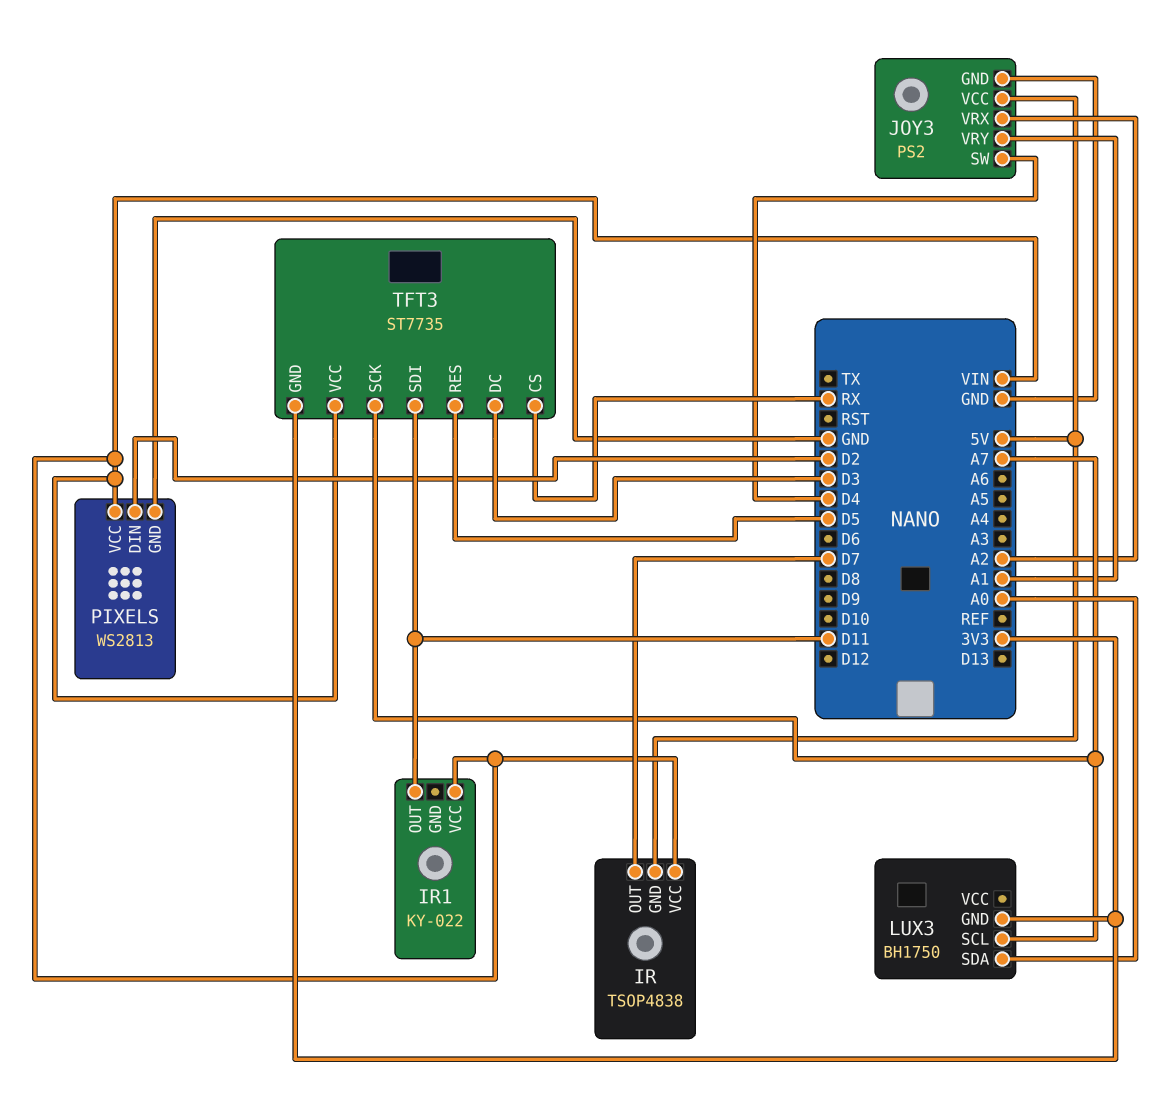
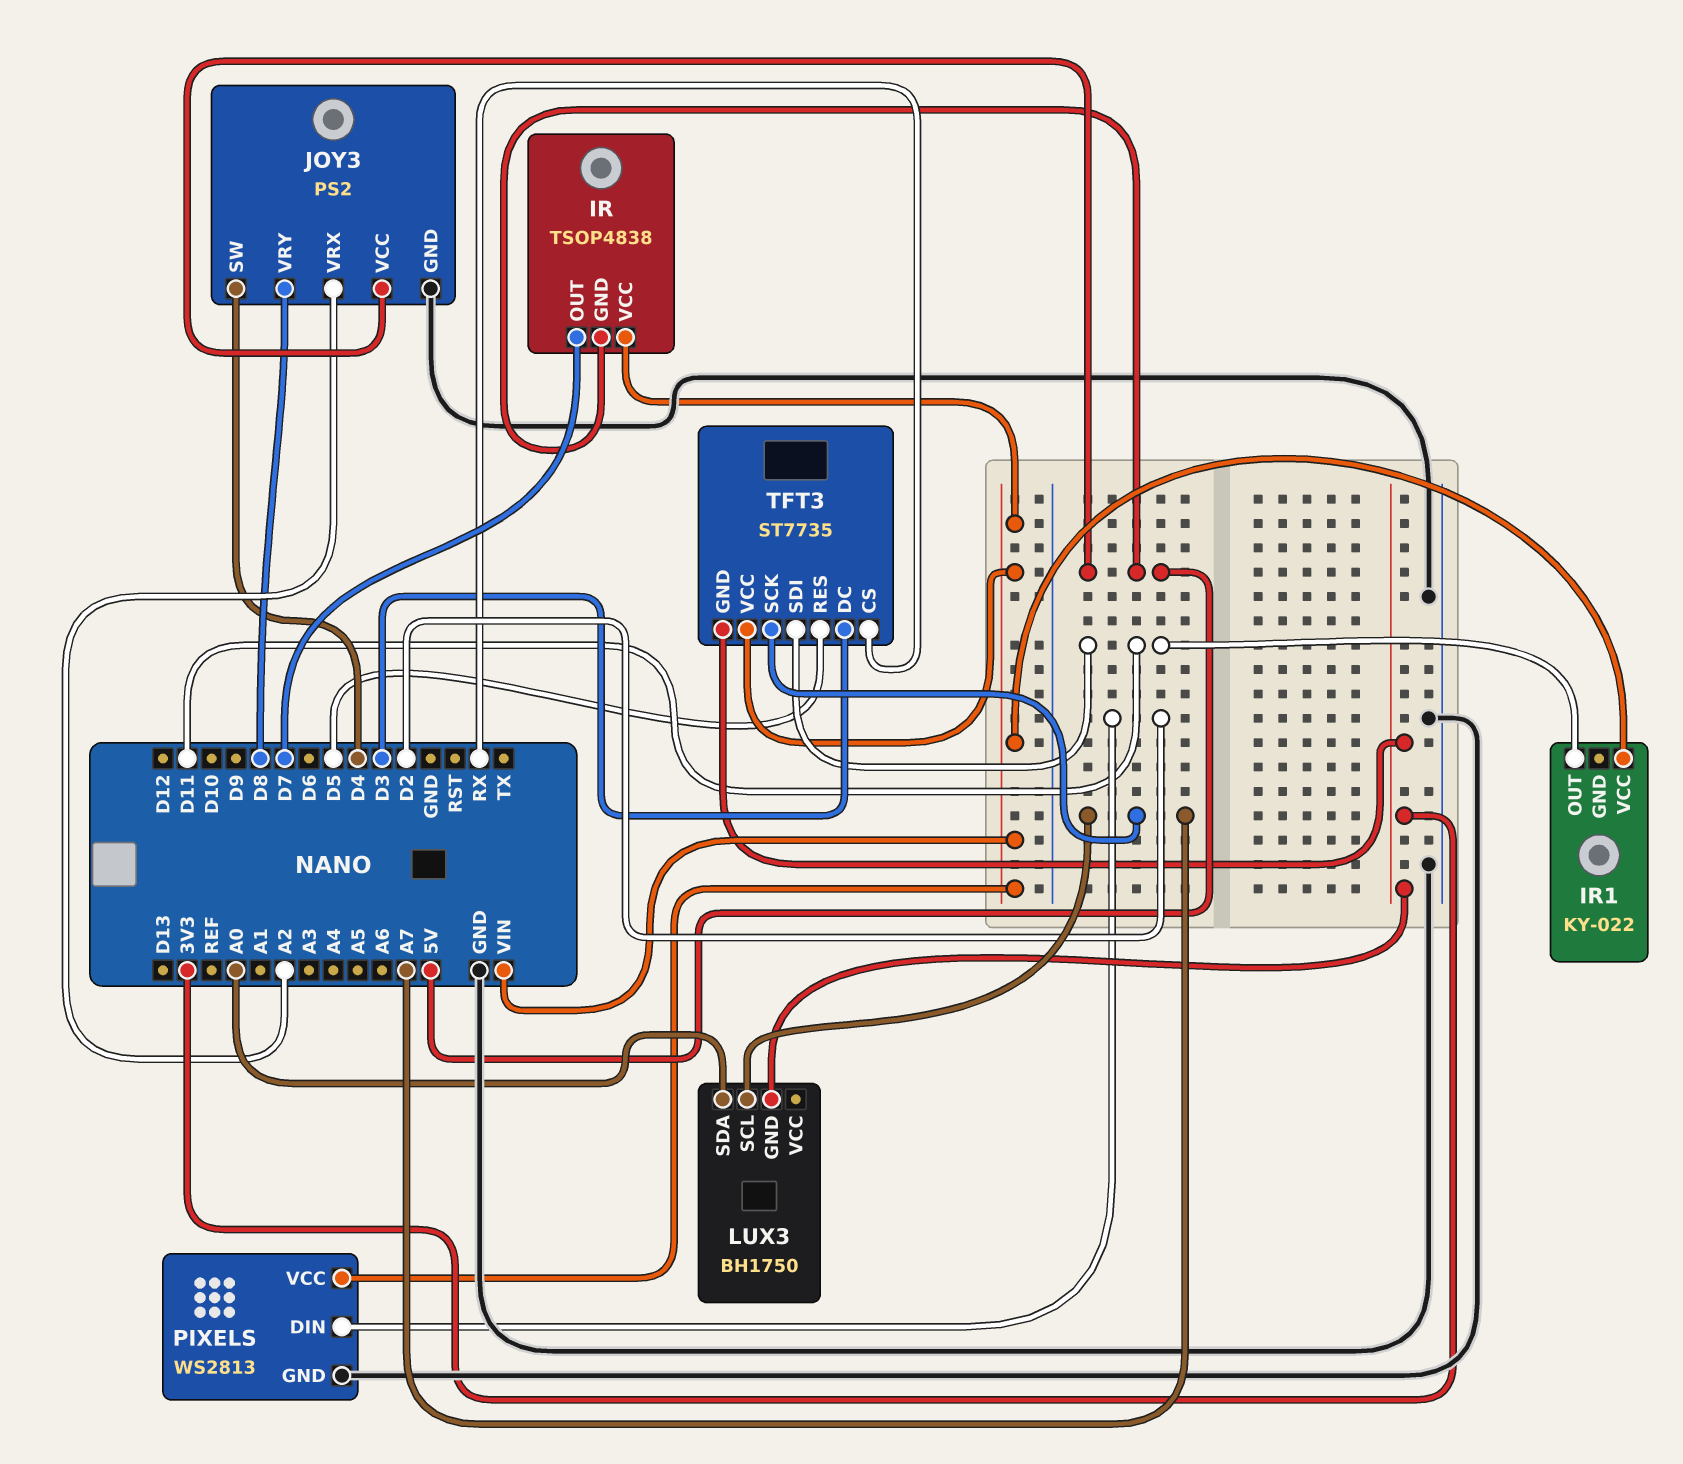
JOY3 pin VRY: A1 -> D8

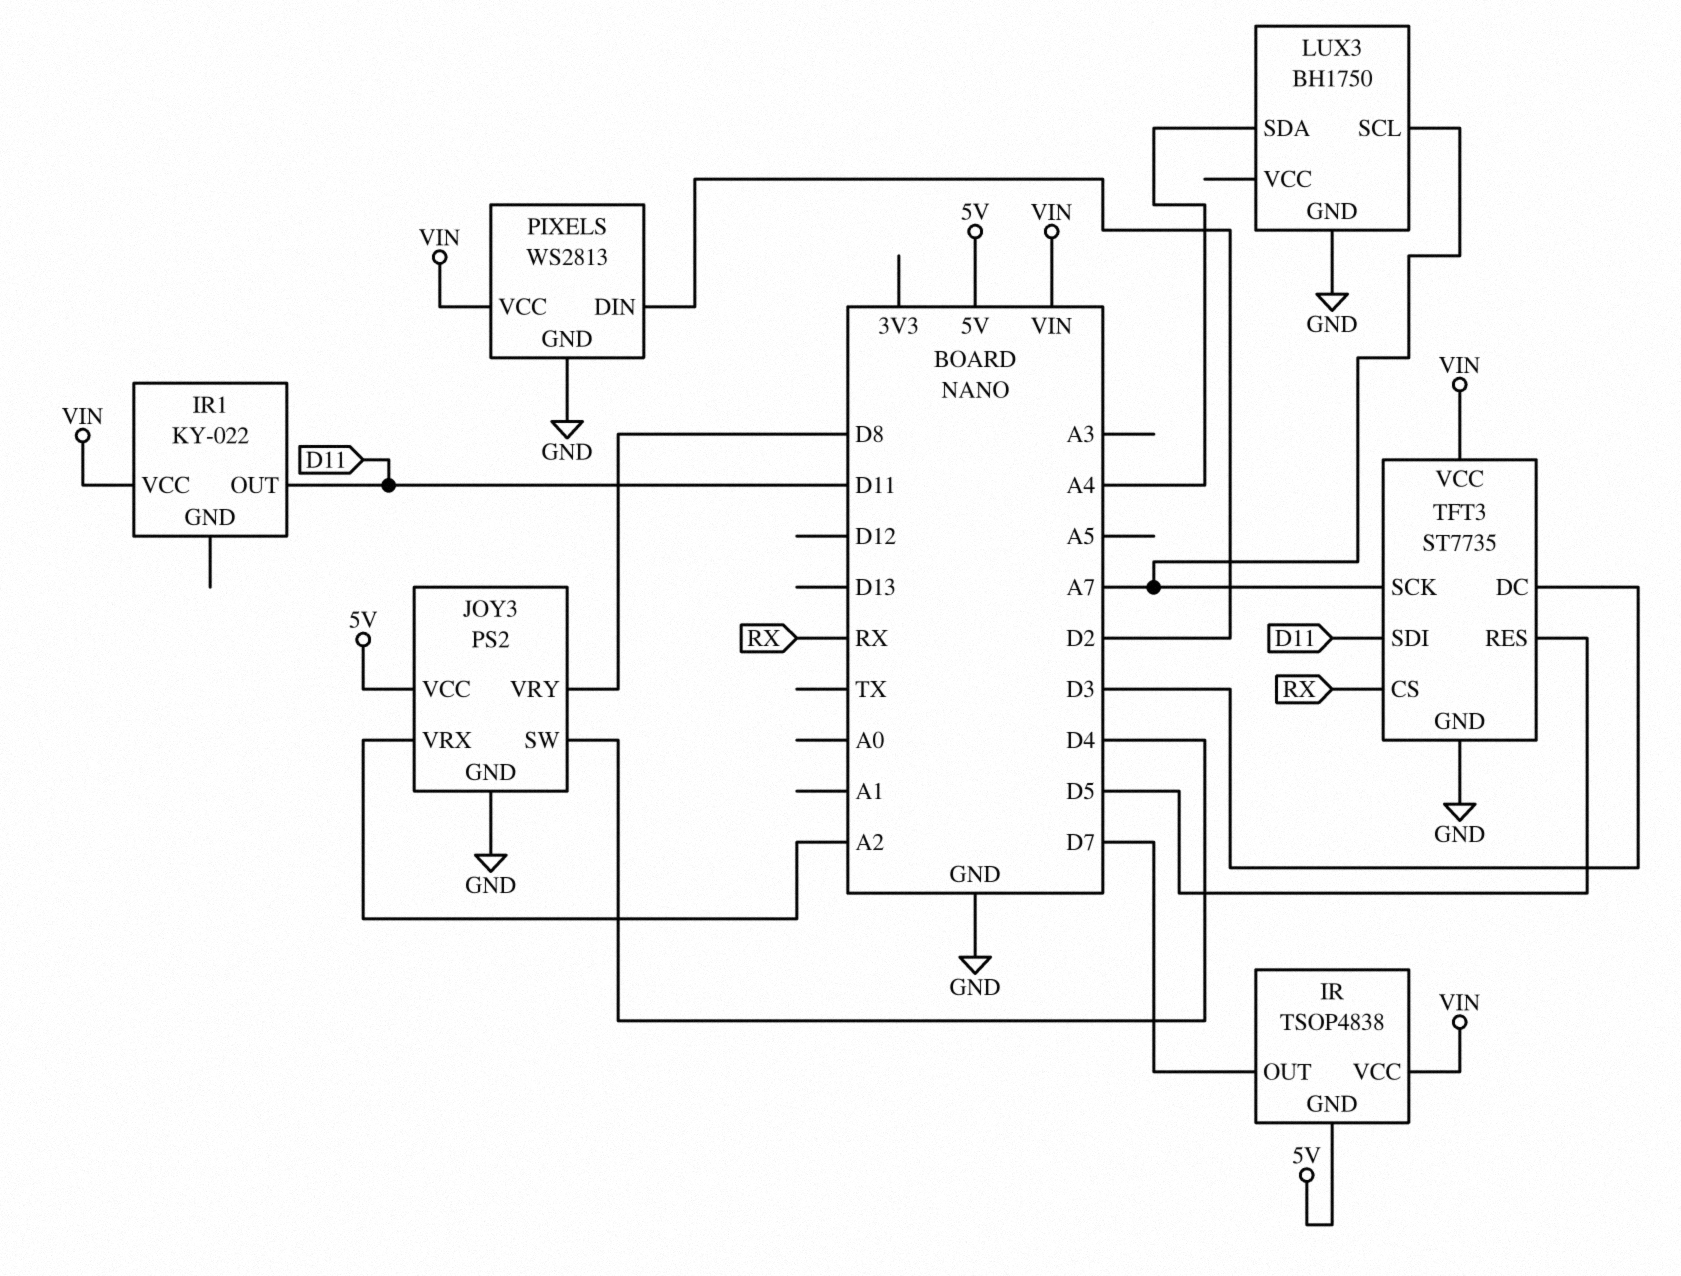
LUX3 pin GND: 3V3 -> GND
LUX3 pin SDA: A0 -> A4
TFT3 pin GND: 3V3 -> GND

